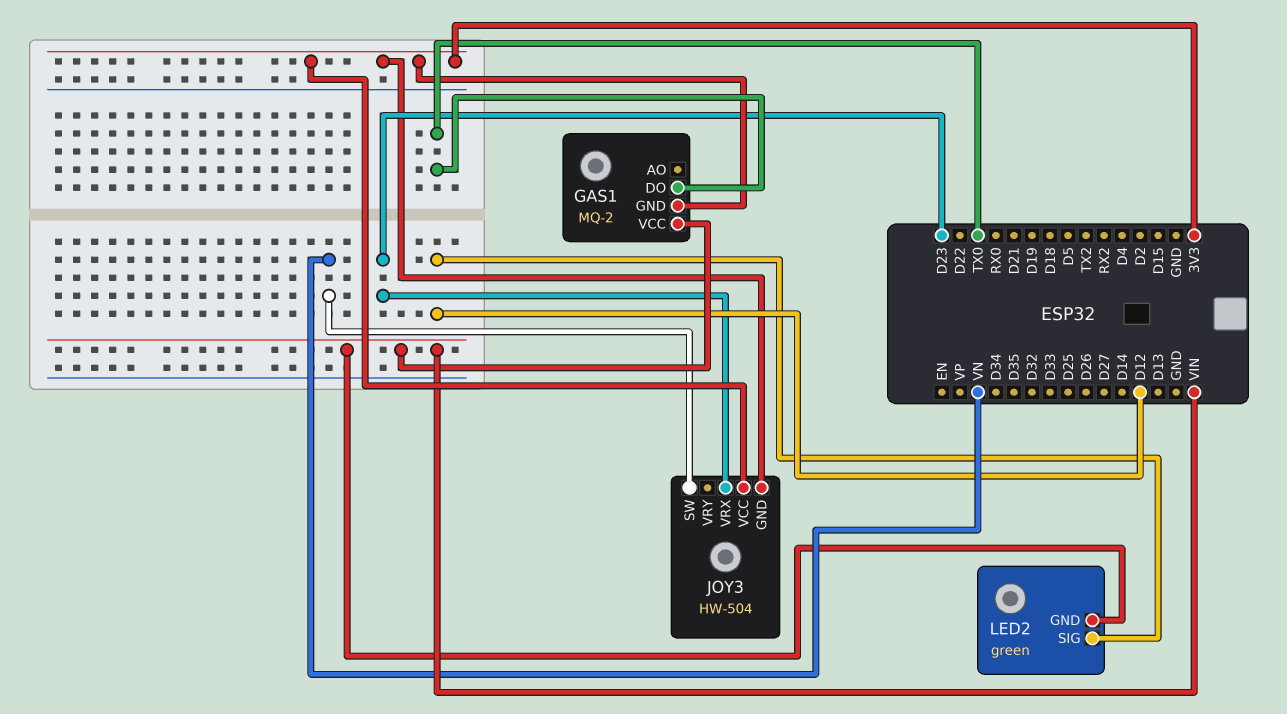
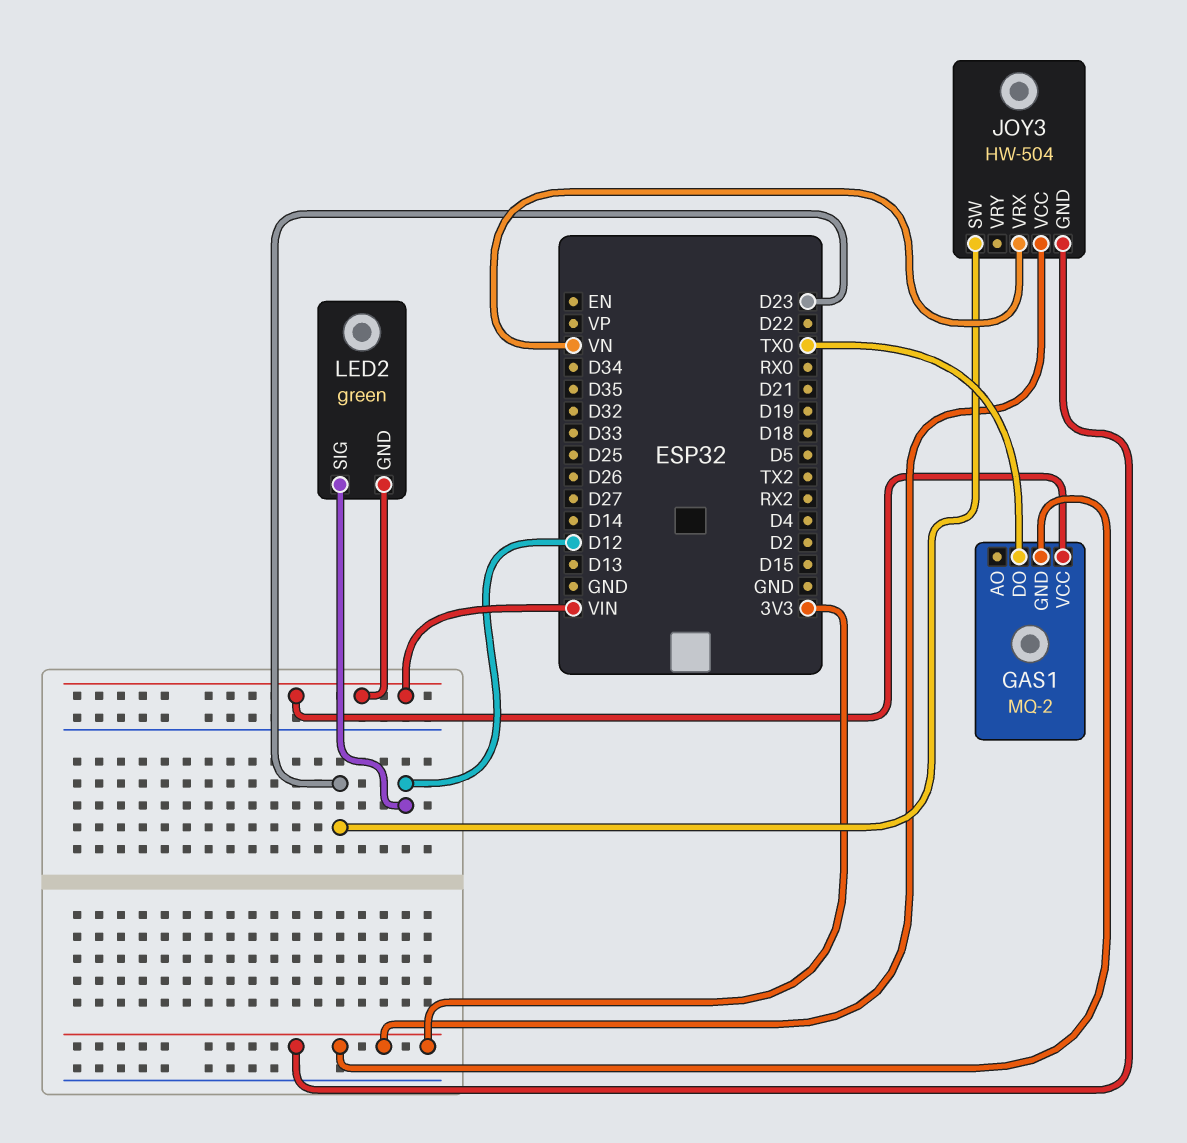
JOY3 pin SW: VN -> D23
JOY3 pin VRX: D23 -> VN

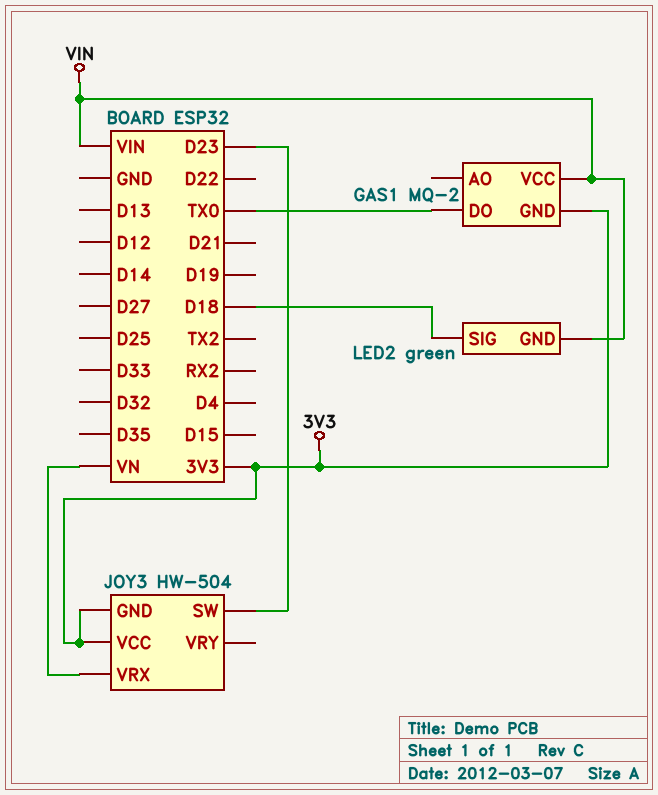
LED2 pin SIG: D12 -> D18

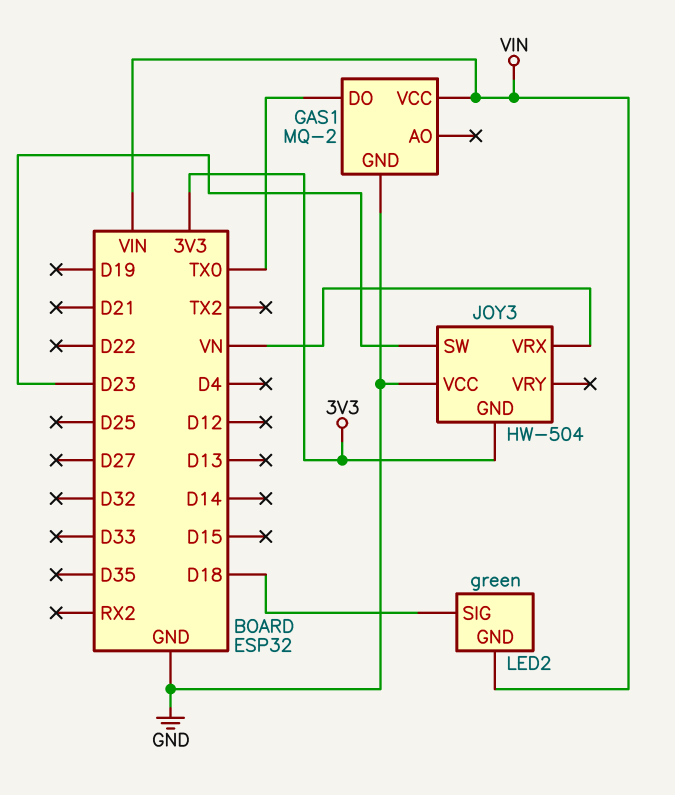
GAS1 pin GND: 3V3 -> GND
JOY3 pin VCC: 3V3 -> GND

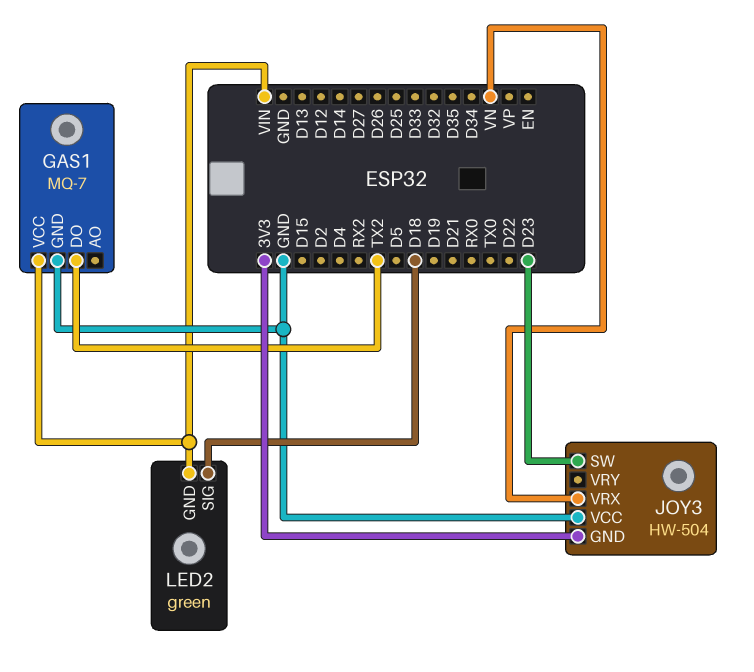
GAS1: MQ-2 -> MQ-7
GAS1 pin DO: TX0 -> TX2

